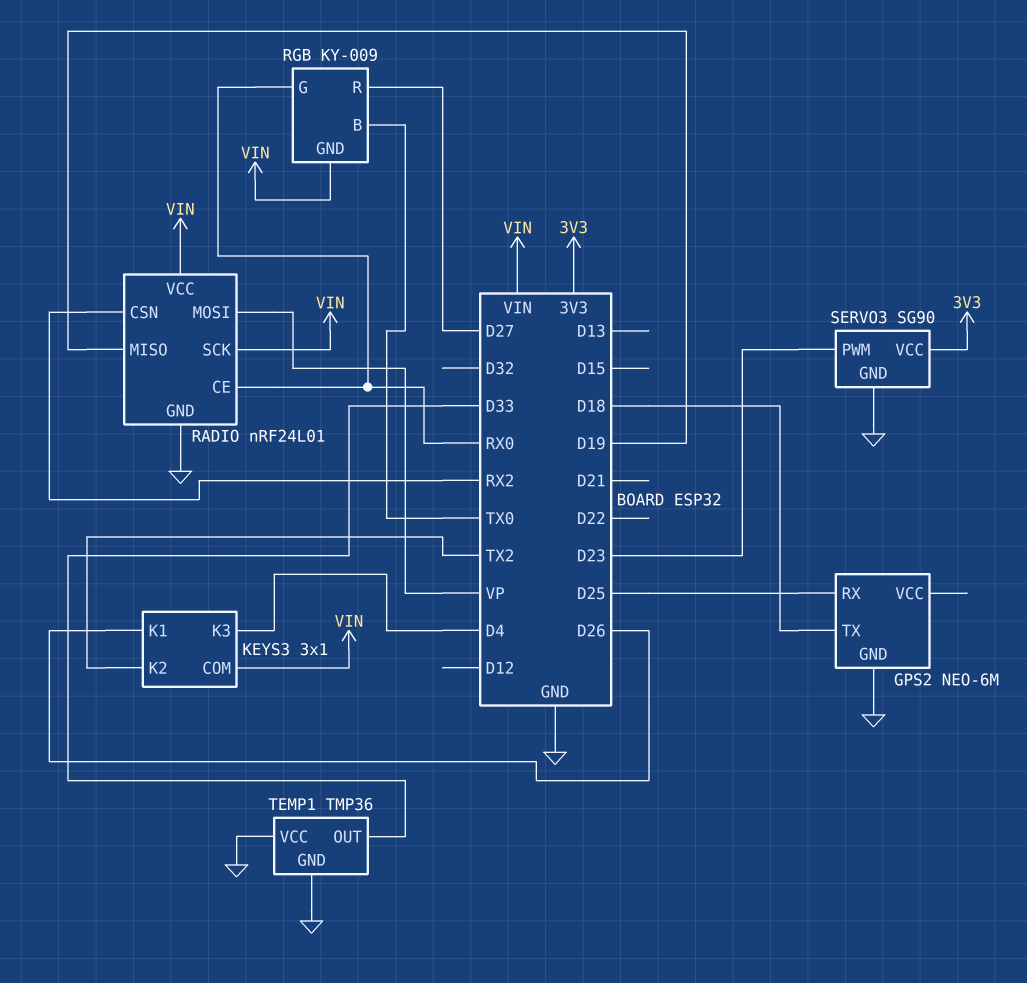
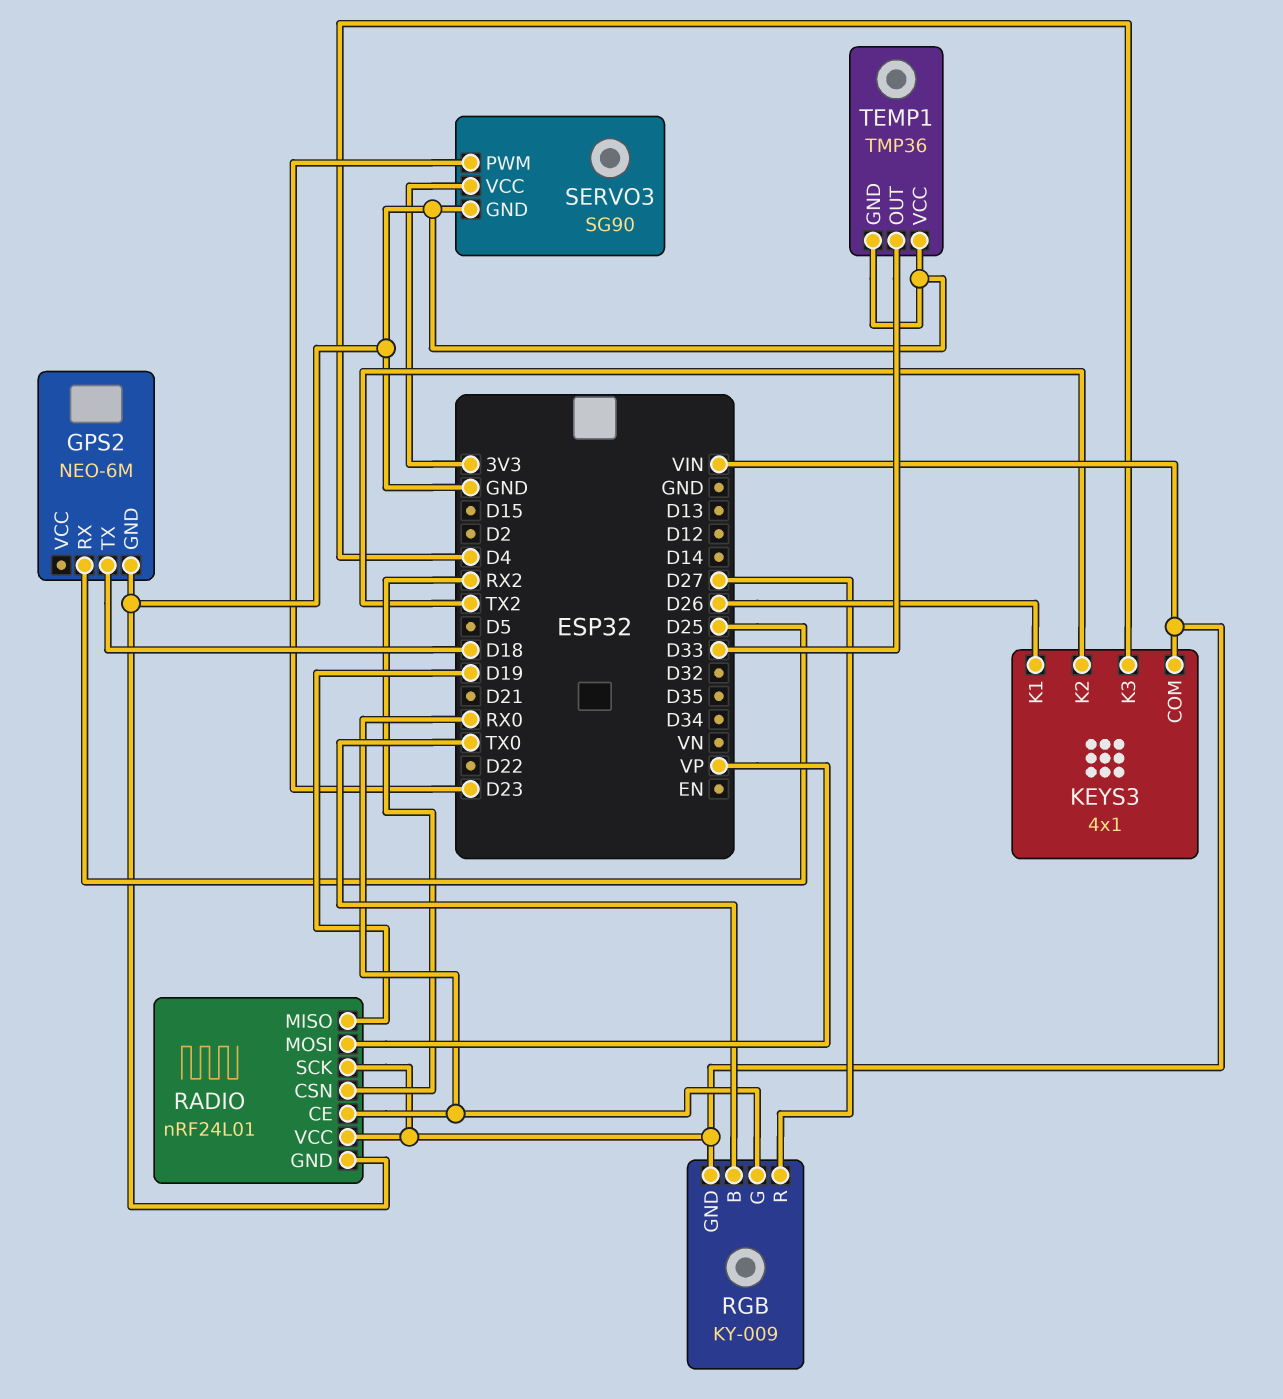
KEYS3: 3x1 -> 4x1

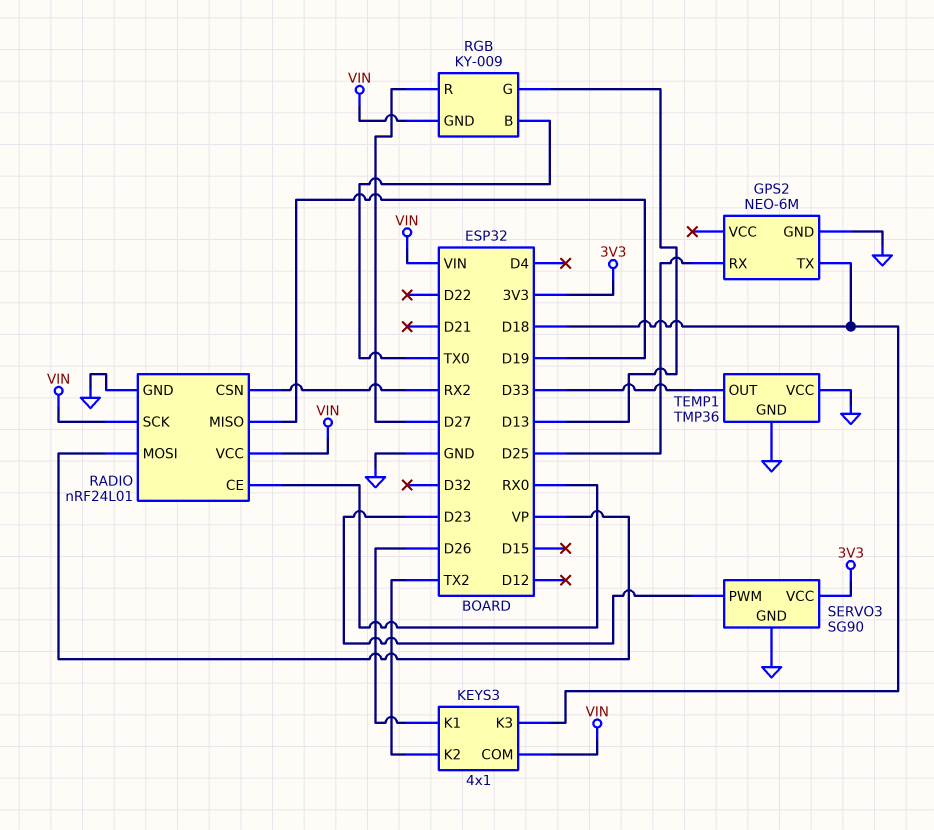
KEYS3 pin K3: D4 -> D18
RGB pin G: RX0 -> D13

